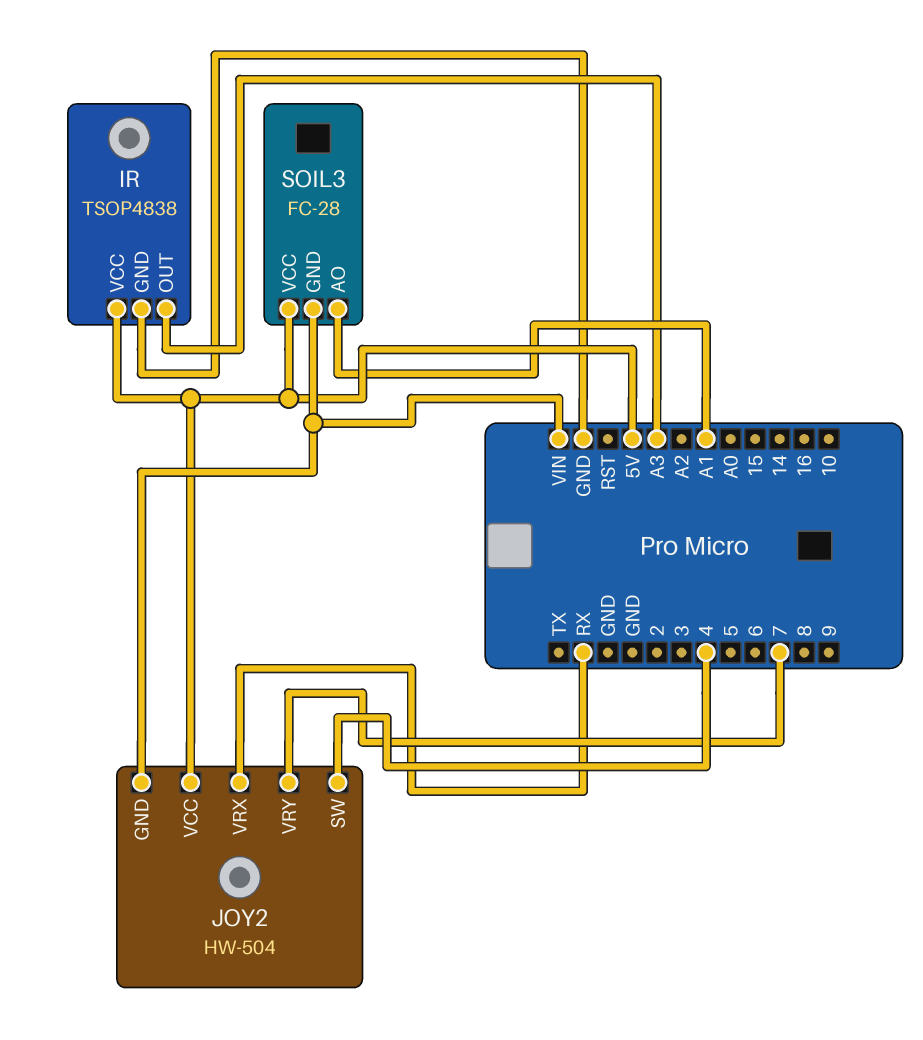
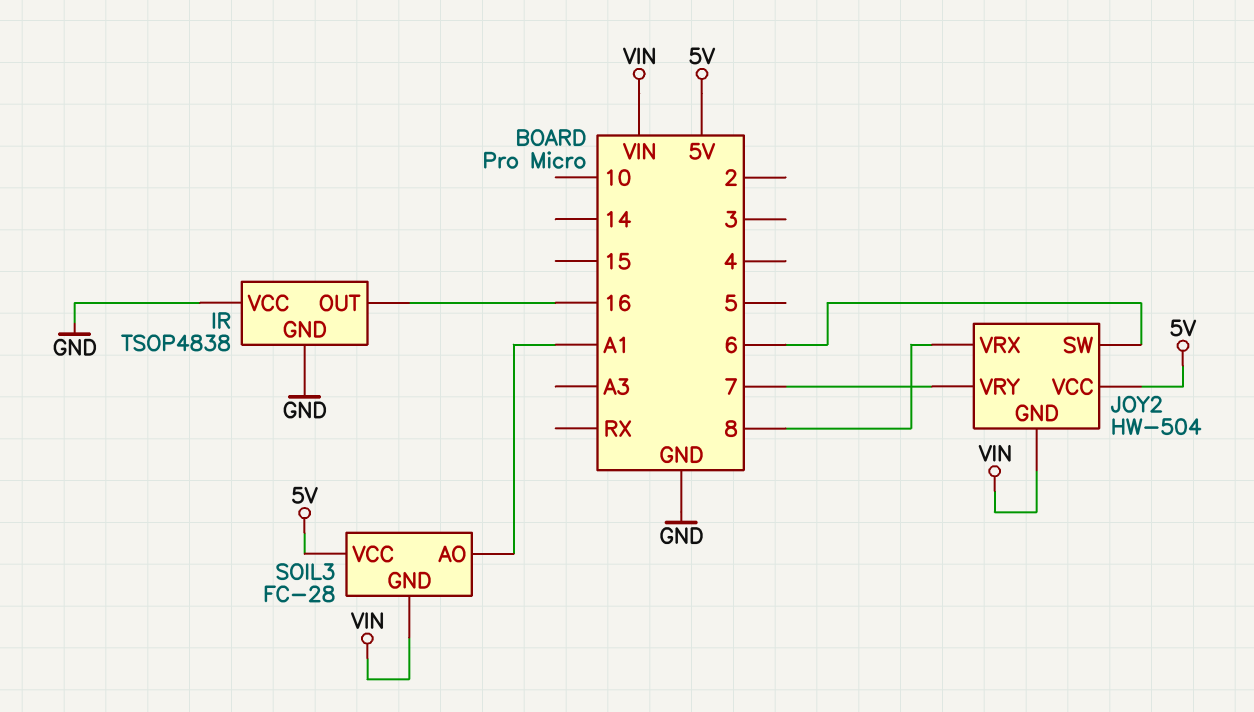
IR pin OUT: A3 -> 16
IR pin VCC: 5V -> GND
JOY2 pin SW: 4 -> 6
JOY2 pin VRX: RX -> 8

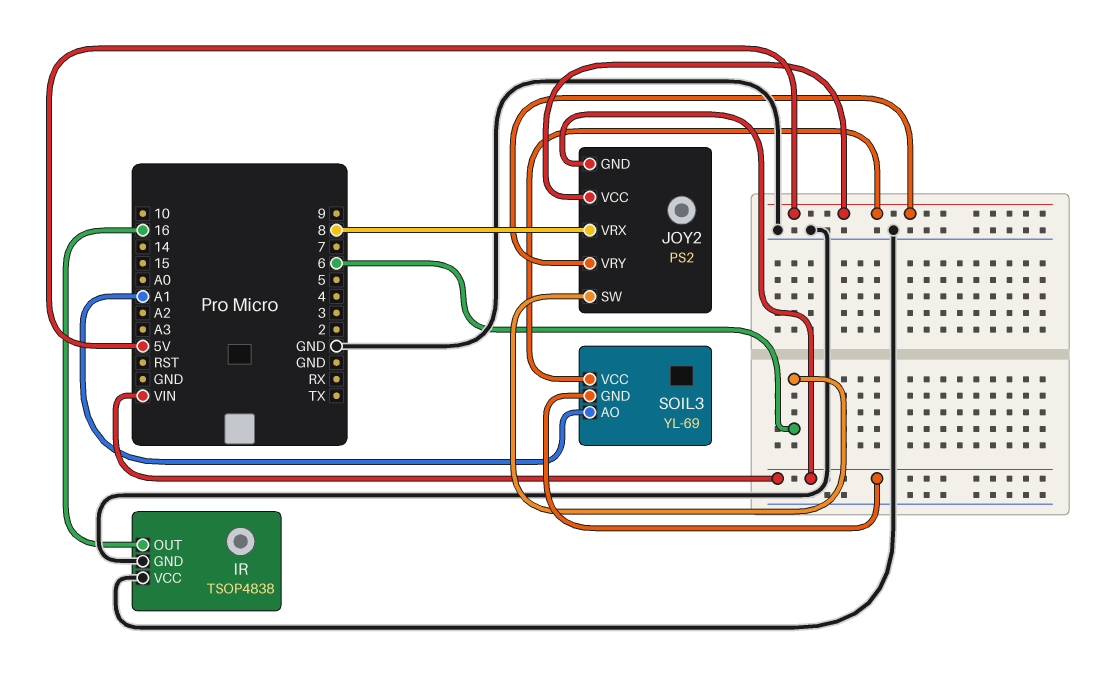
JOY2: HW-504 -> PS2
JOY2 pin VRY: 7 -> 5V
SOIL3: FC-28 -> YL-69

